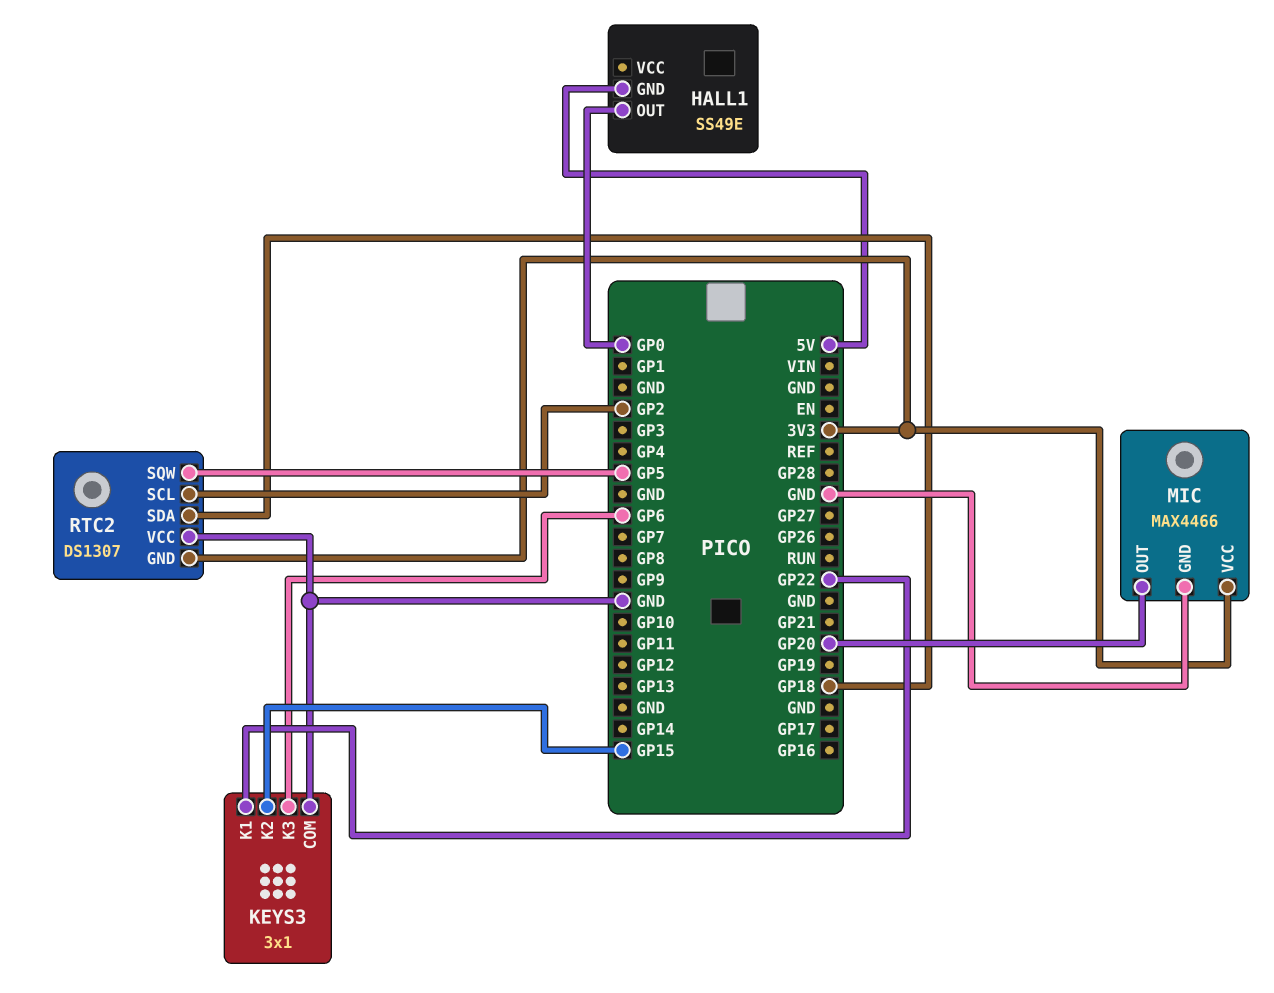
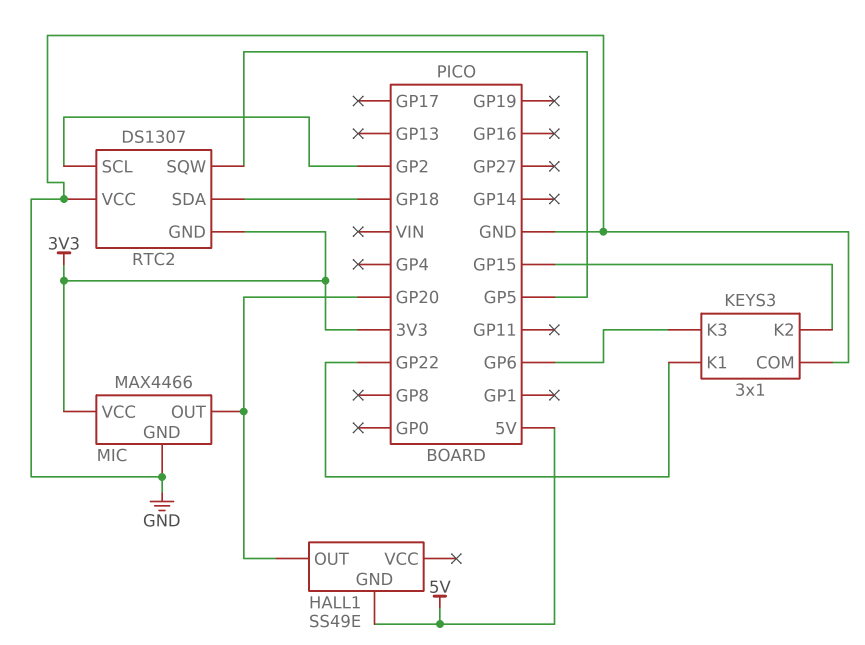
HALL1 pin OUT: GP0 -> GP20

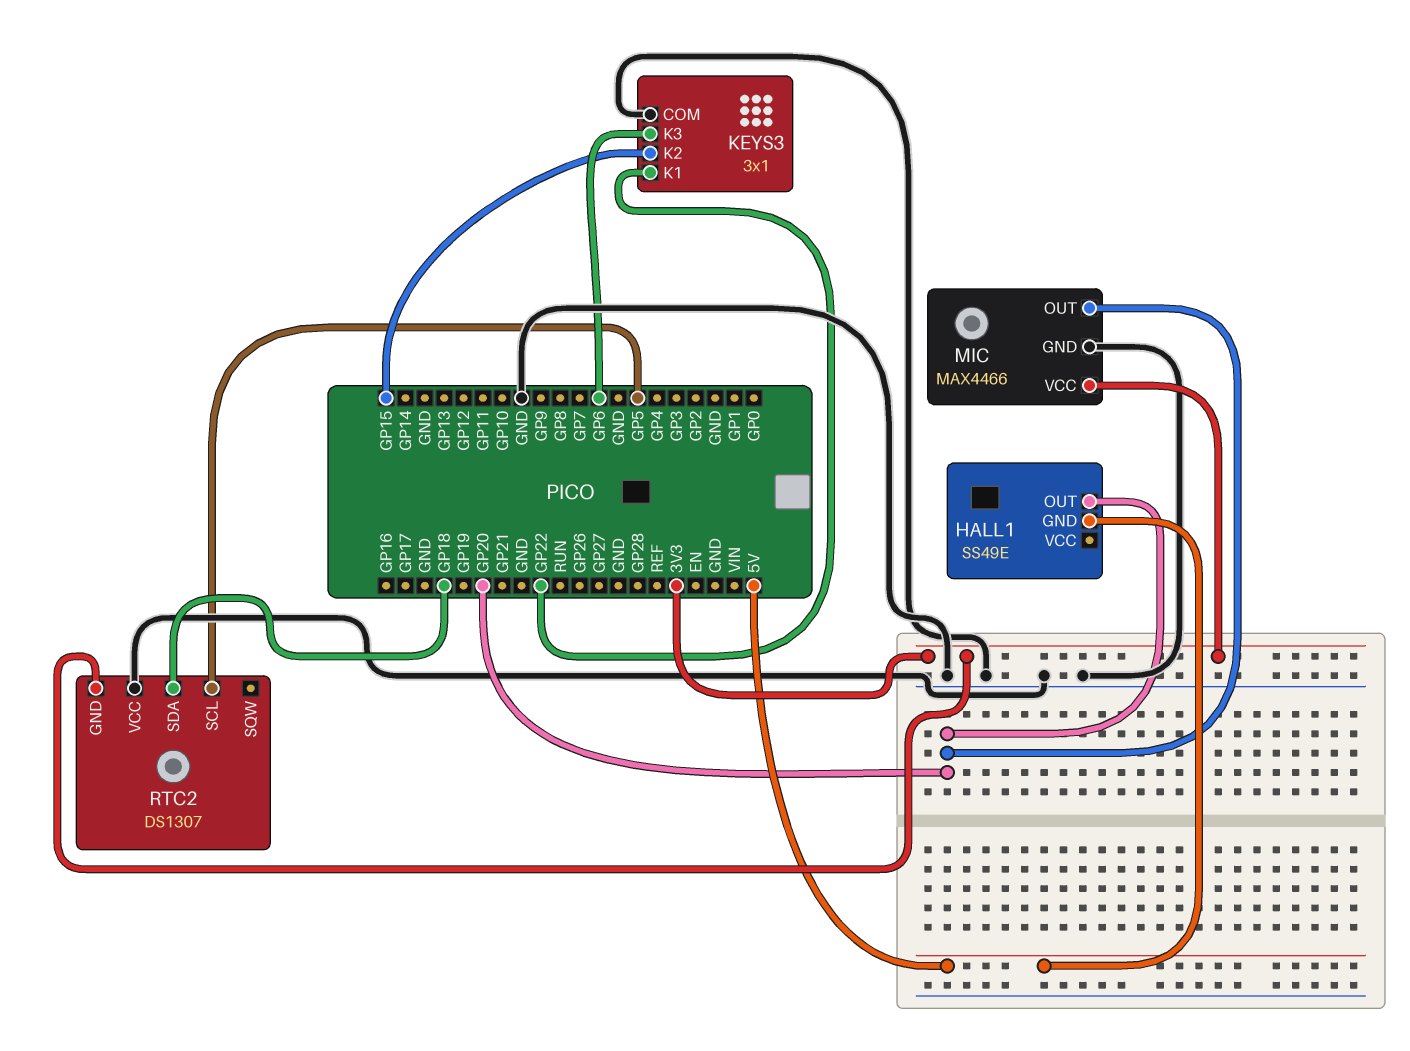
RTC2 pin SCL: GP2 -> GP5
RTC2 pin SQW: GP5 -> none

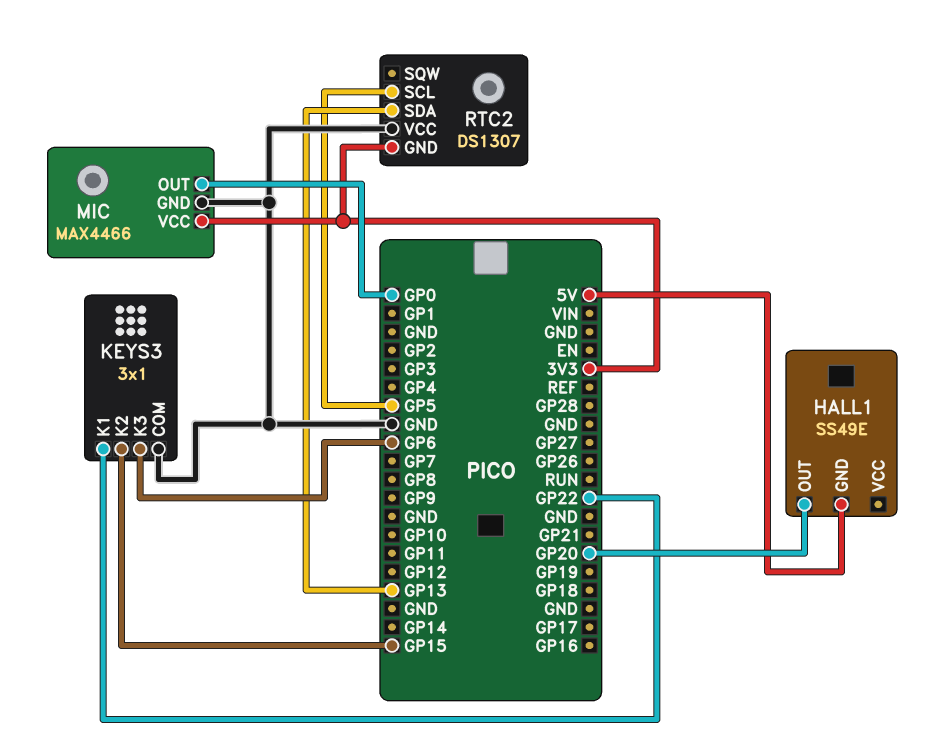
MIC pin OUT: GP20 -> GP0
RTC2 pin SDA: GP18 -> GP13

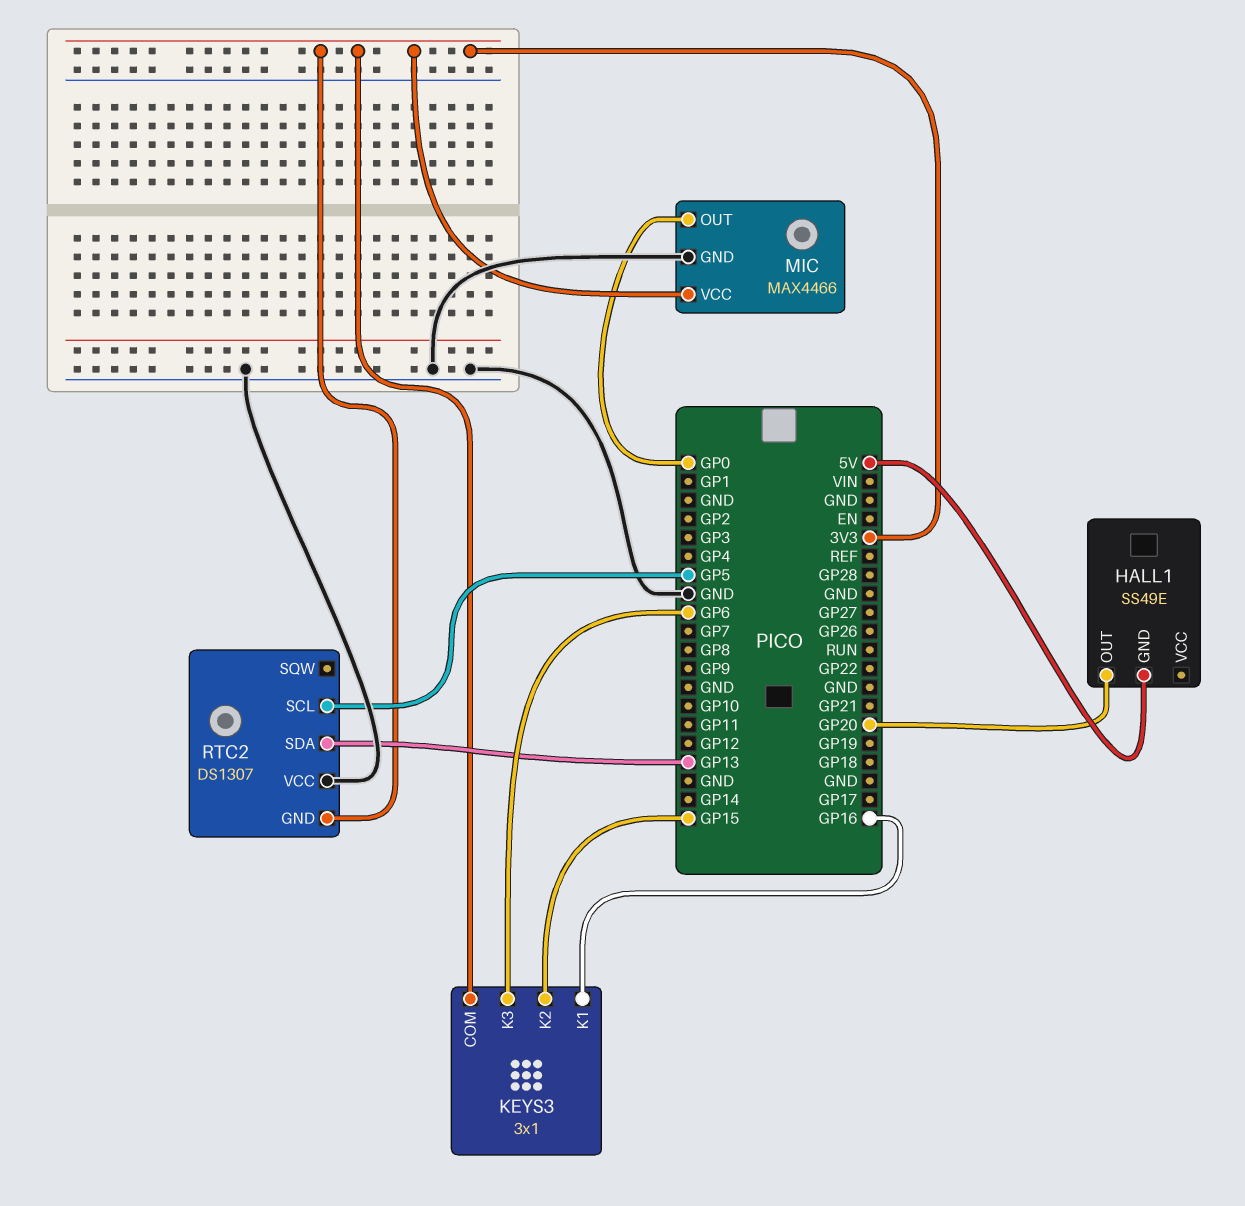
KEYS3 pin COM: GND -> 3V3
KEYS3 pin K1: GP22 -> GP16

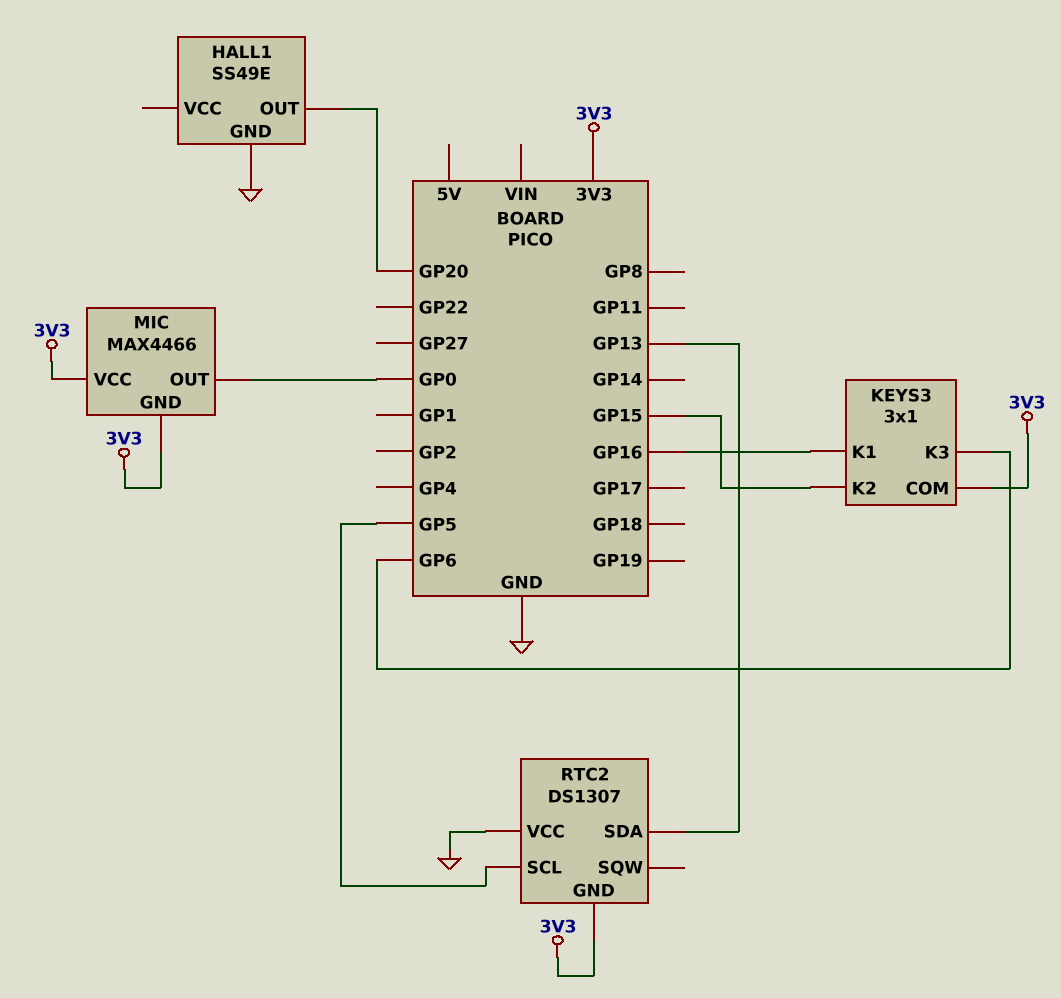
HALL1 pin GND: 5V -> GND
MIC pin GND: GND -> 3V3

